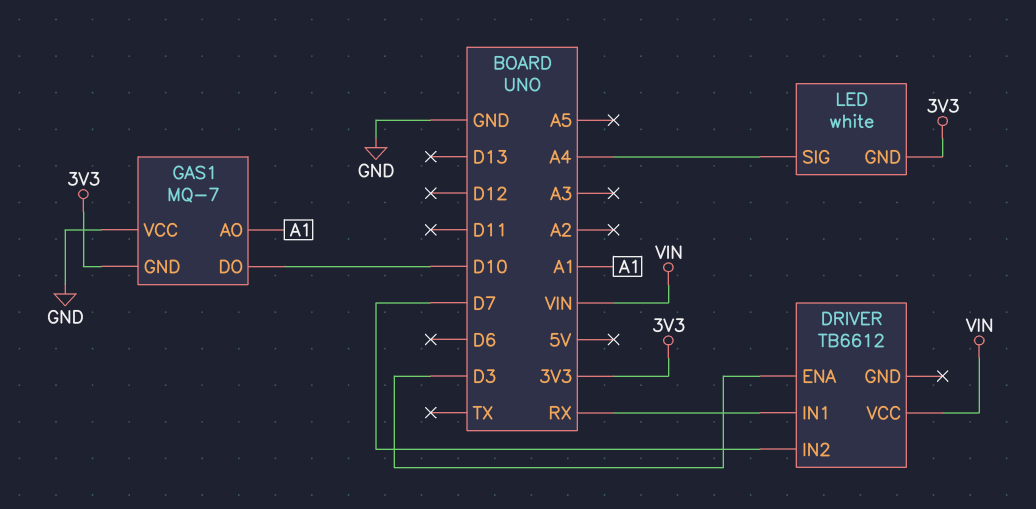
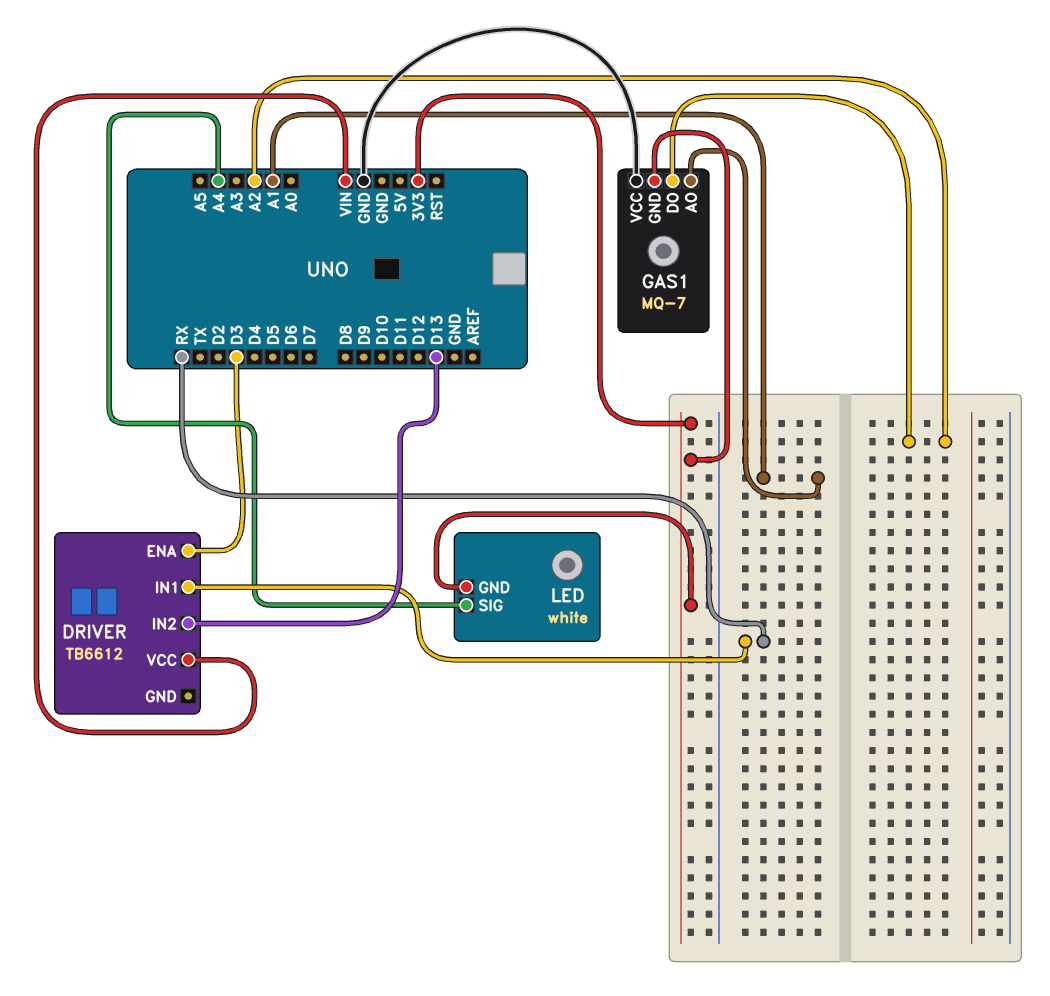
DRIVER pin IN2: D7 -> D13
GAS1 pin DO: D10 -> A2

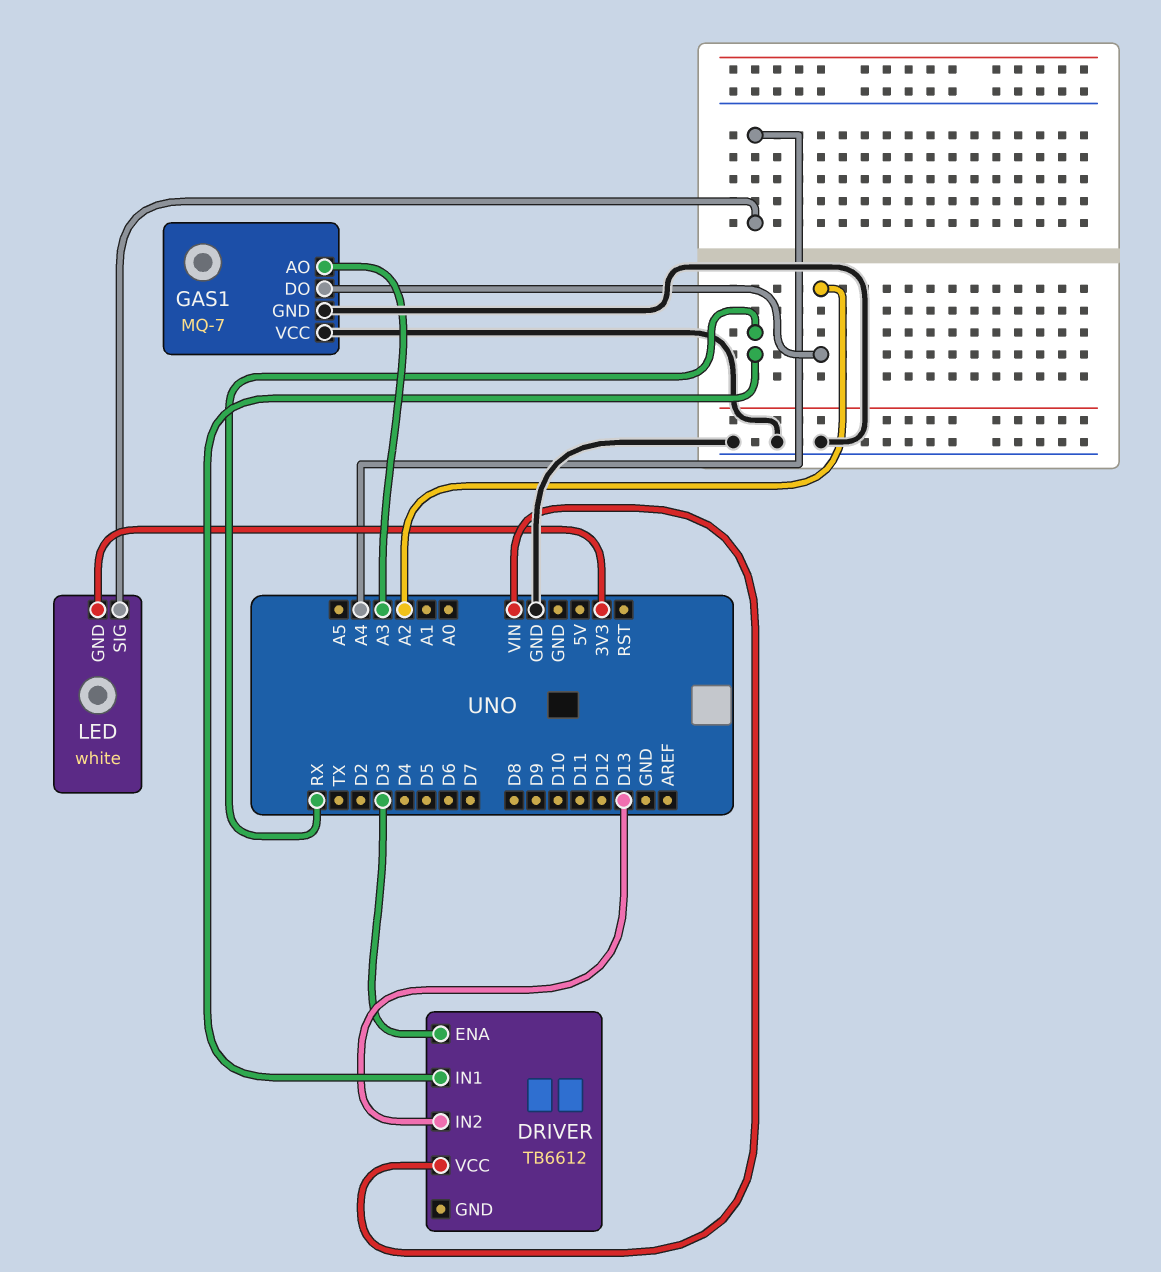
GAS1 pin AO: A1 -> A3
GAS1 pin GND: 3V3 -> GND

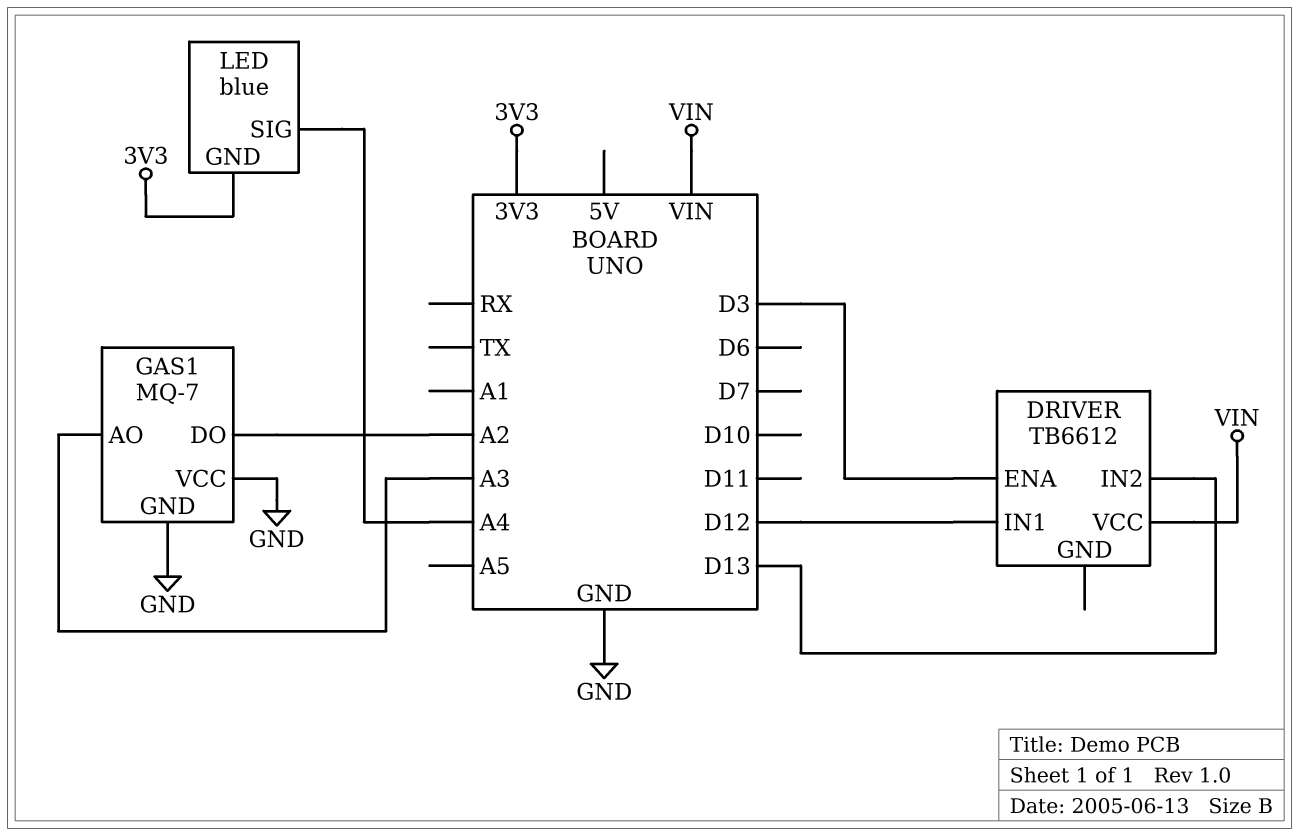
DRIVER pin IN1: RX -> D12
LED: white -> blue

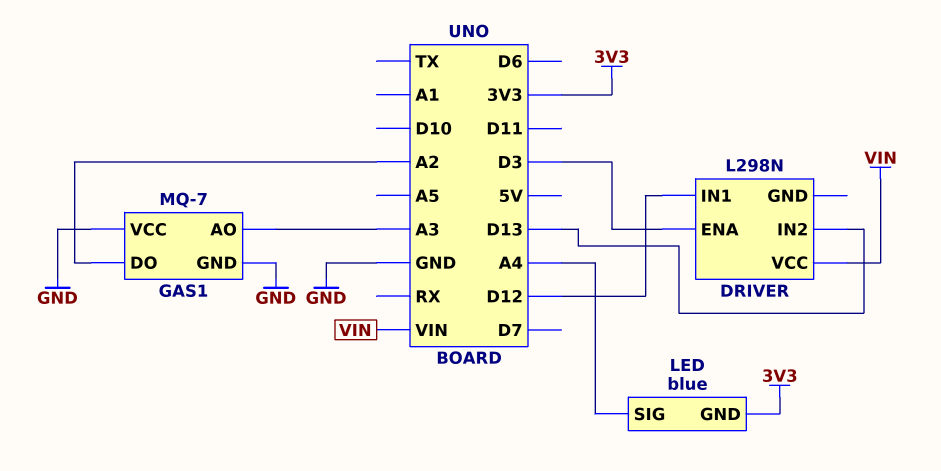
DRIVER: TB6612 -> L298N

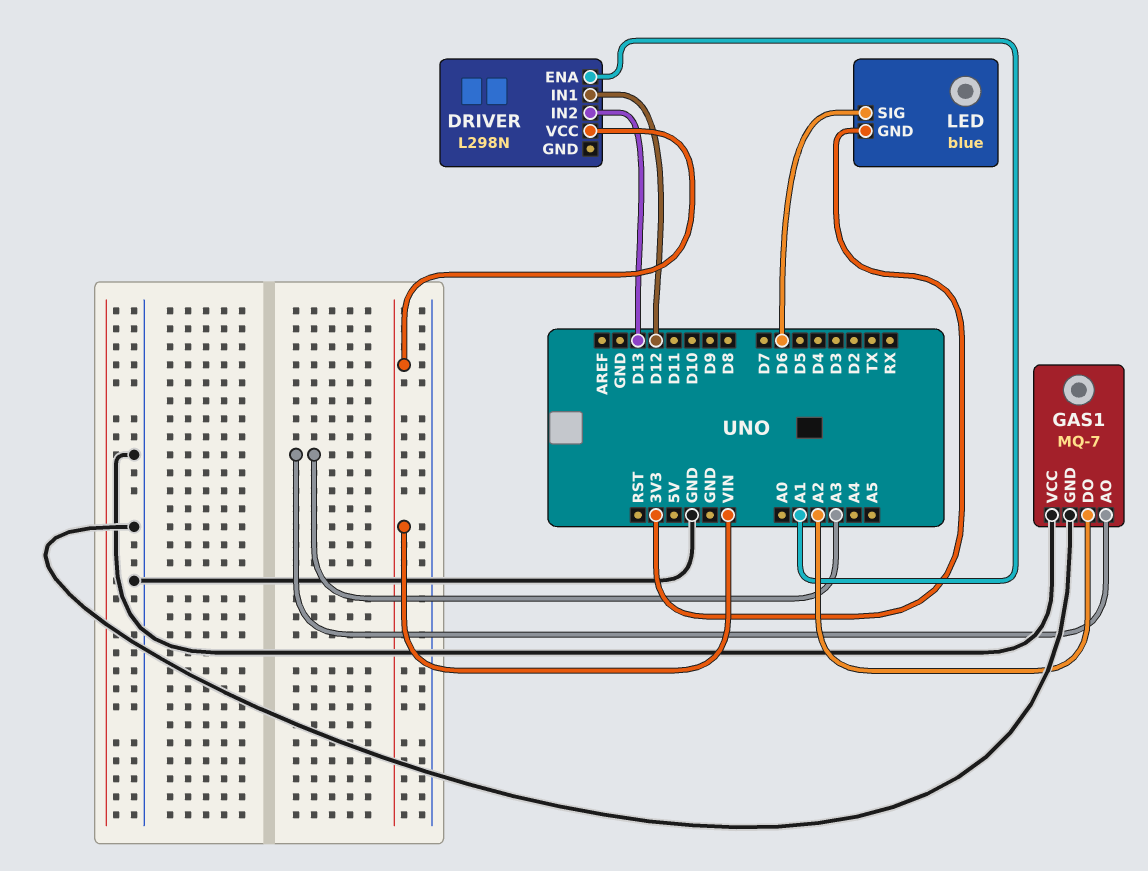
DRIVER pin ENA: D3 -> A1
LED pin SIG: A4 -> D6

